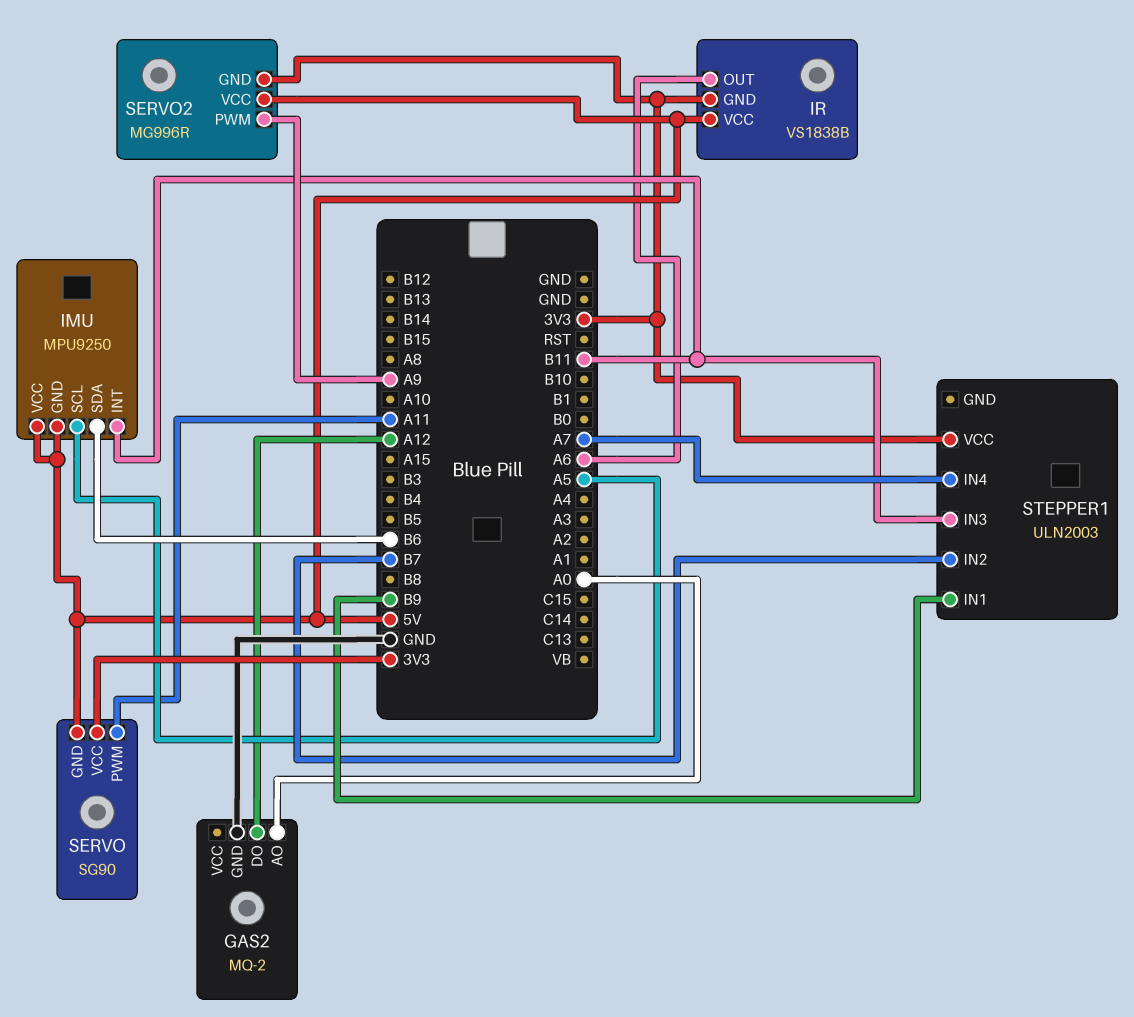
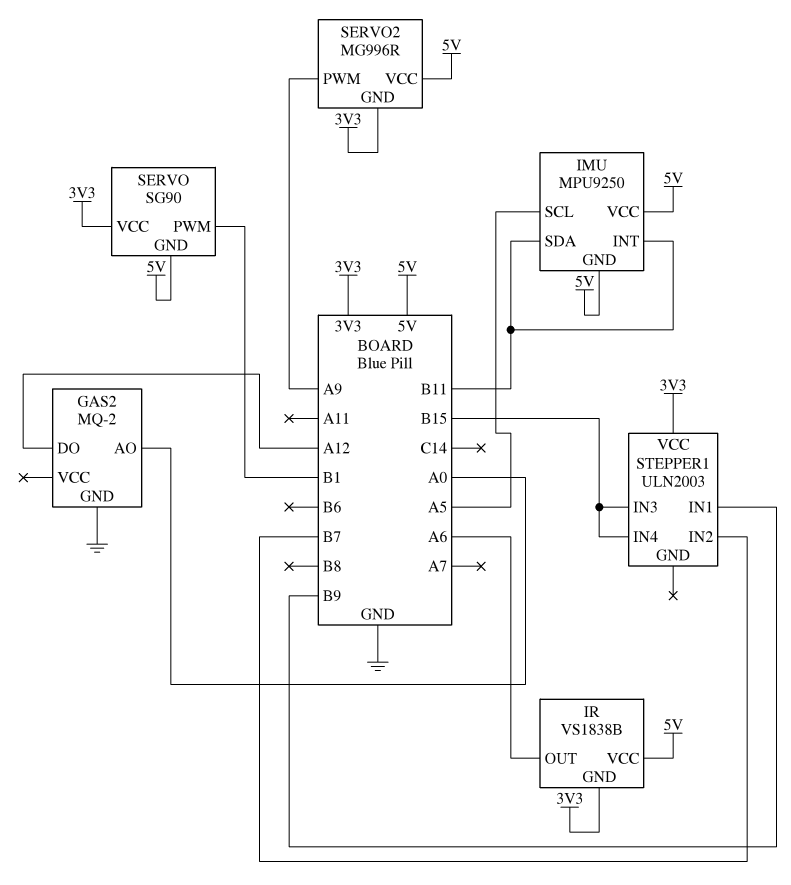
IMU pin SDA: B6 -> B11
SERVO pin PWM: A11 -> B1
STEPPER1 pin IN3: B11 -> B15
STEPPER1 pin IN4: A7 -> B15

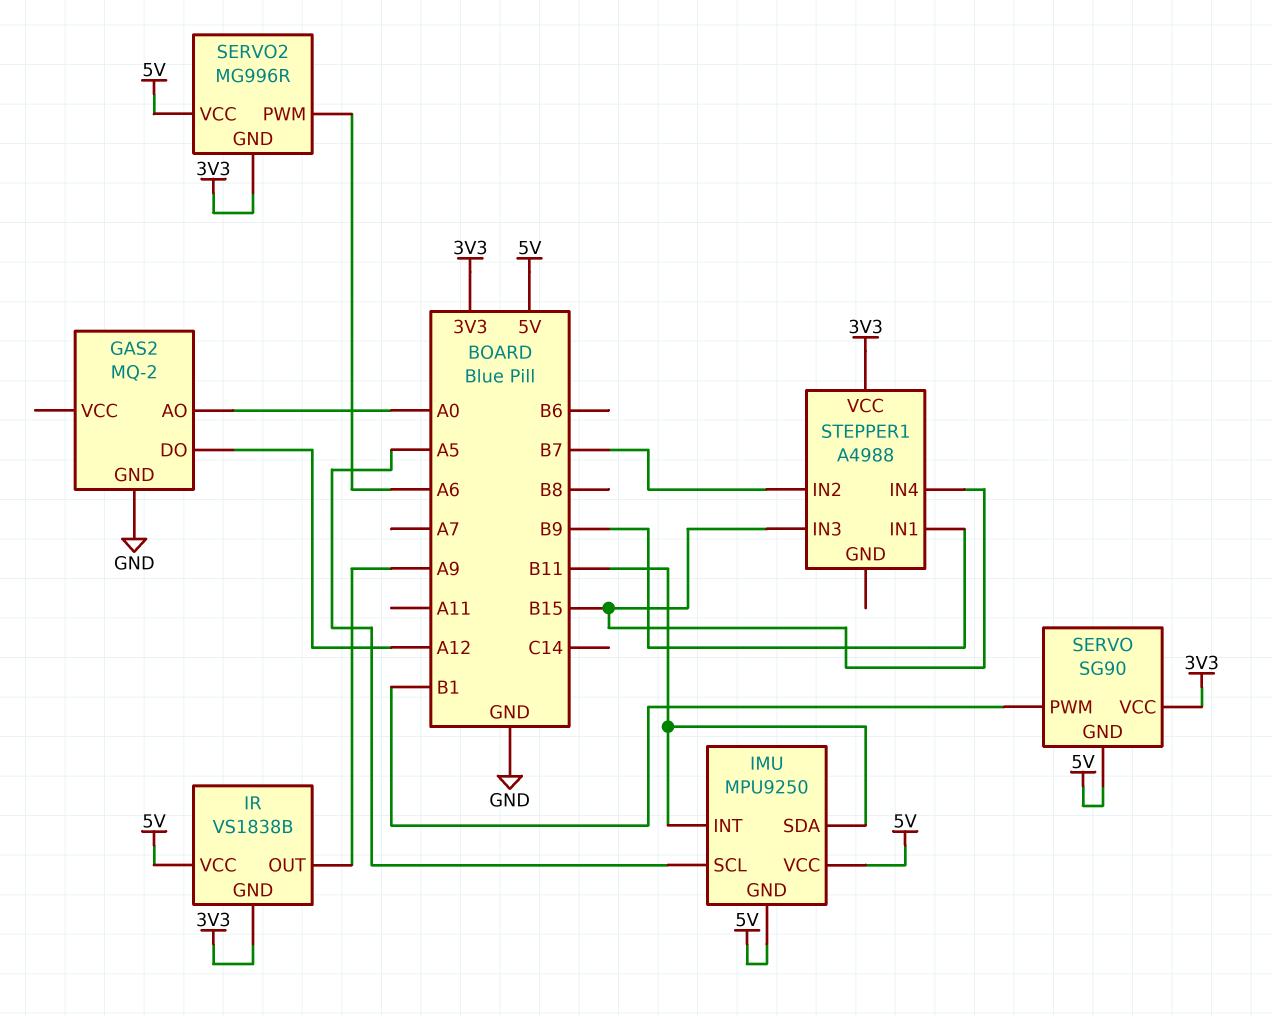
IR pin OUT: A6 -> A9
SERVO2 pin PWM: A9 -> A6
STEPPER1: ULN2003 -> A4988

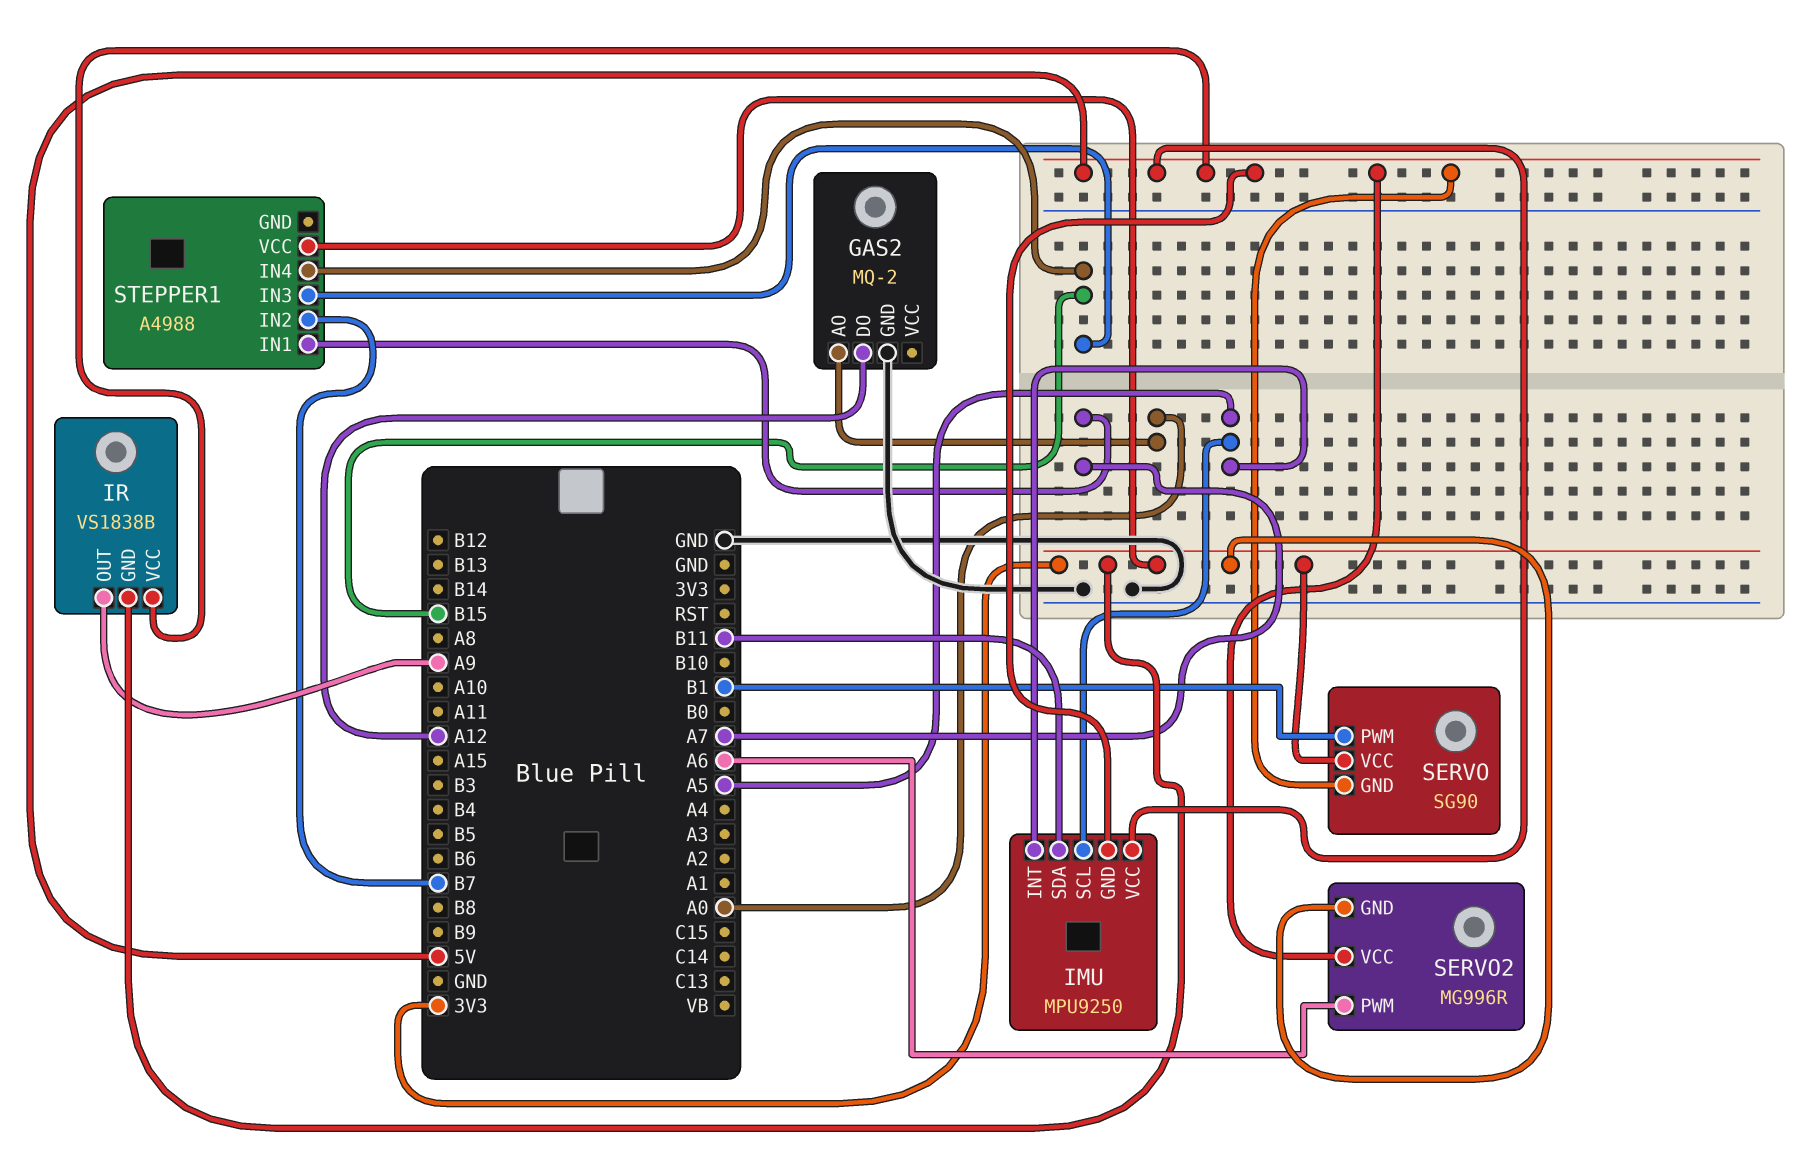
IMU pin INT: B11 -> A5
STEPPER1 pin IN1: B9 -> A7

